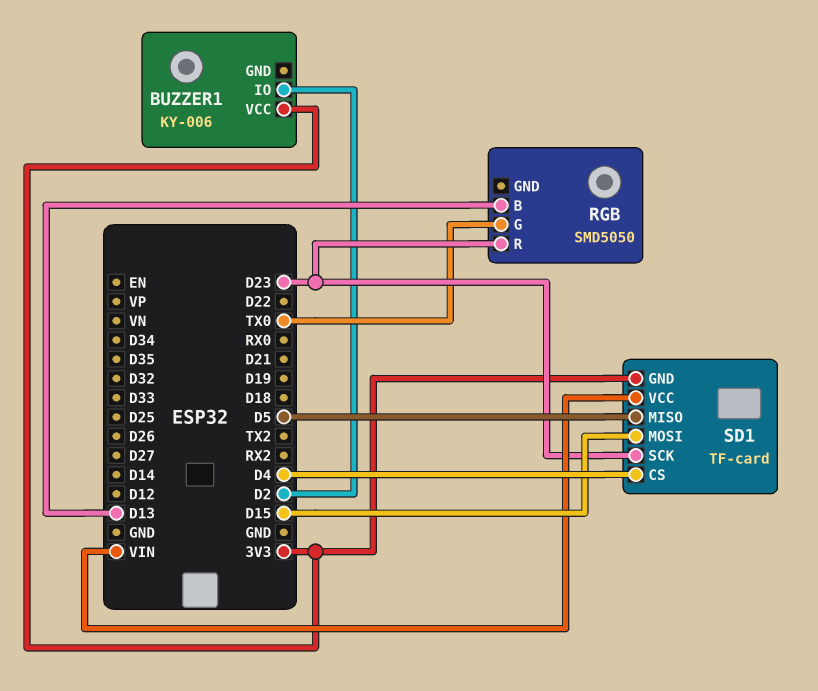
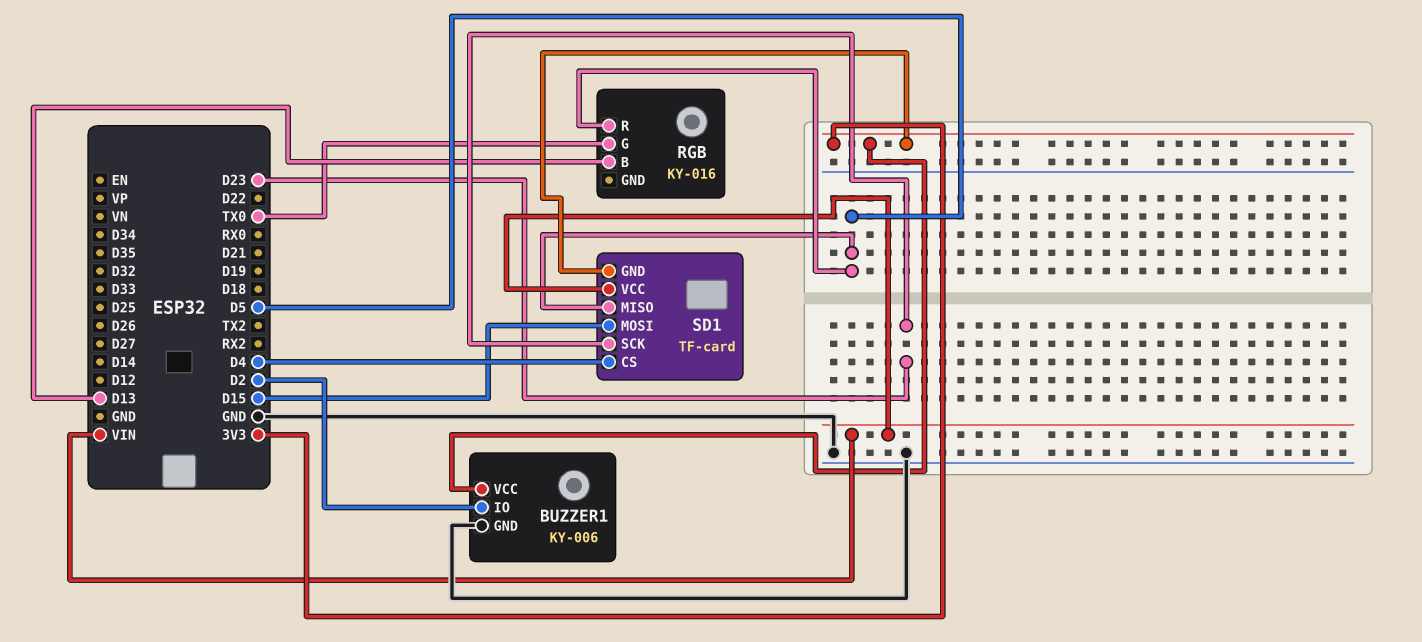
BUZZER1 pin GND: none -> GND
RGB: SMD5050 -> KY-016
RGB pin R: D23 -> D5

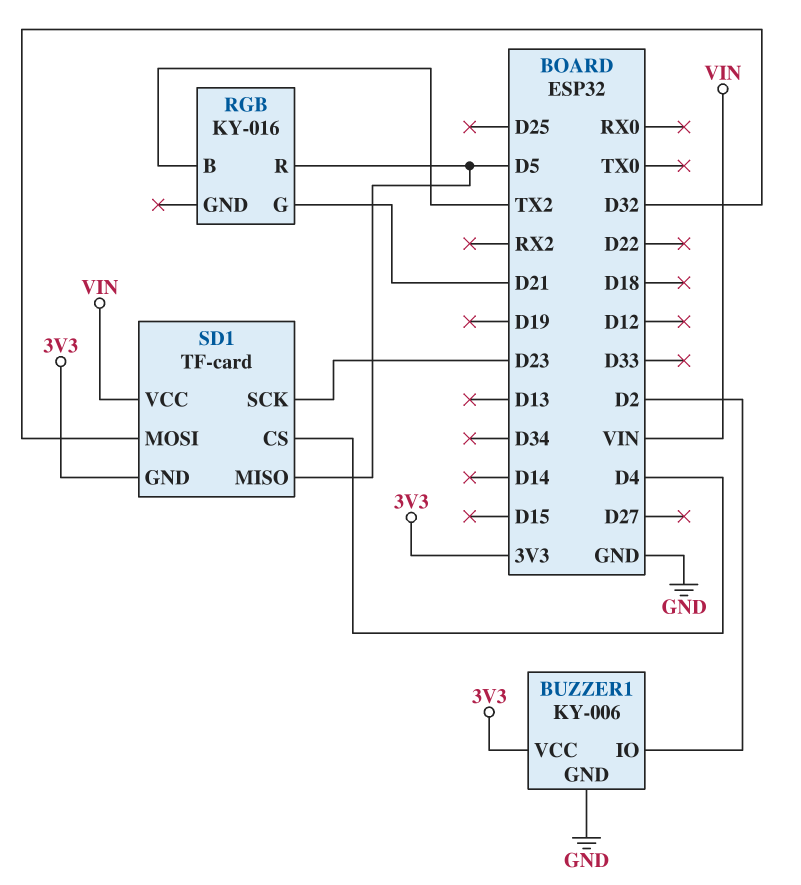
RGB pin B: D13 -> TX2
RGB pin G: TX0 -> D21
SD1 pin MOSI: D15 -> D32

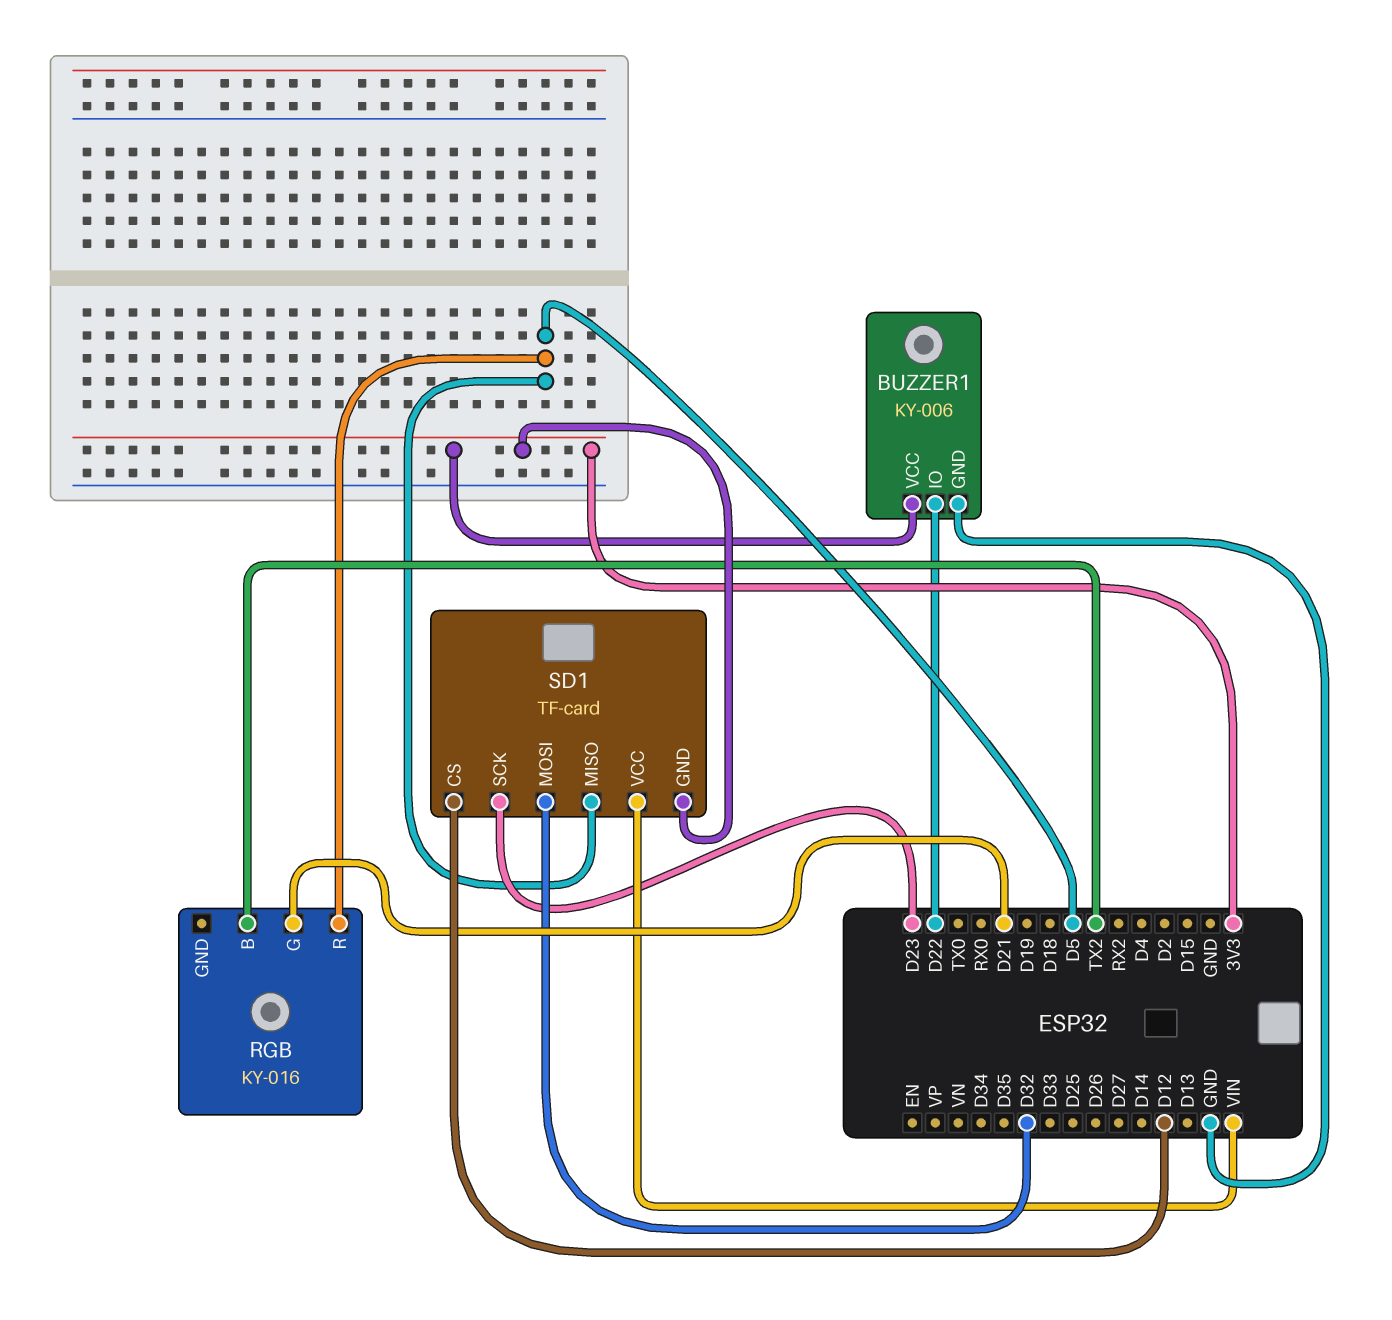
BUZZER1 pin IO: D2 -> D22
SD1 pin CS: D4 -> D12

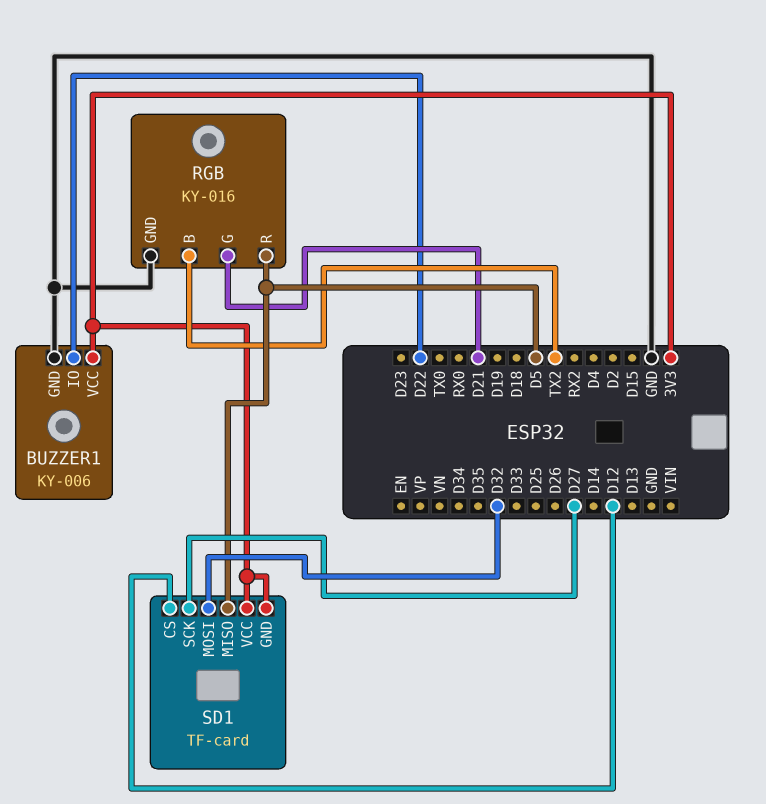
RGB pin GND: none -> GND
SD1 pin SCK: D23 -> D27
SD1 pin VCC: VIN -> 3V3

